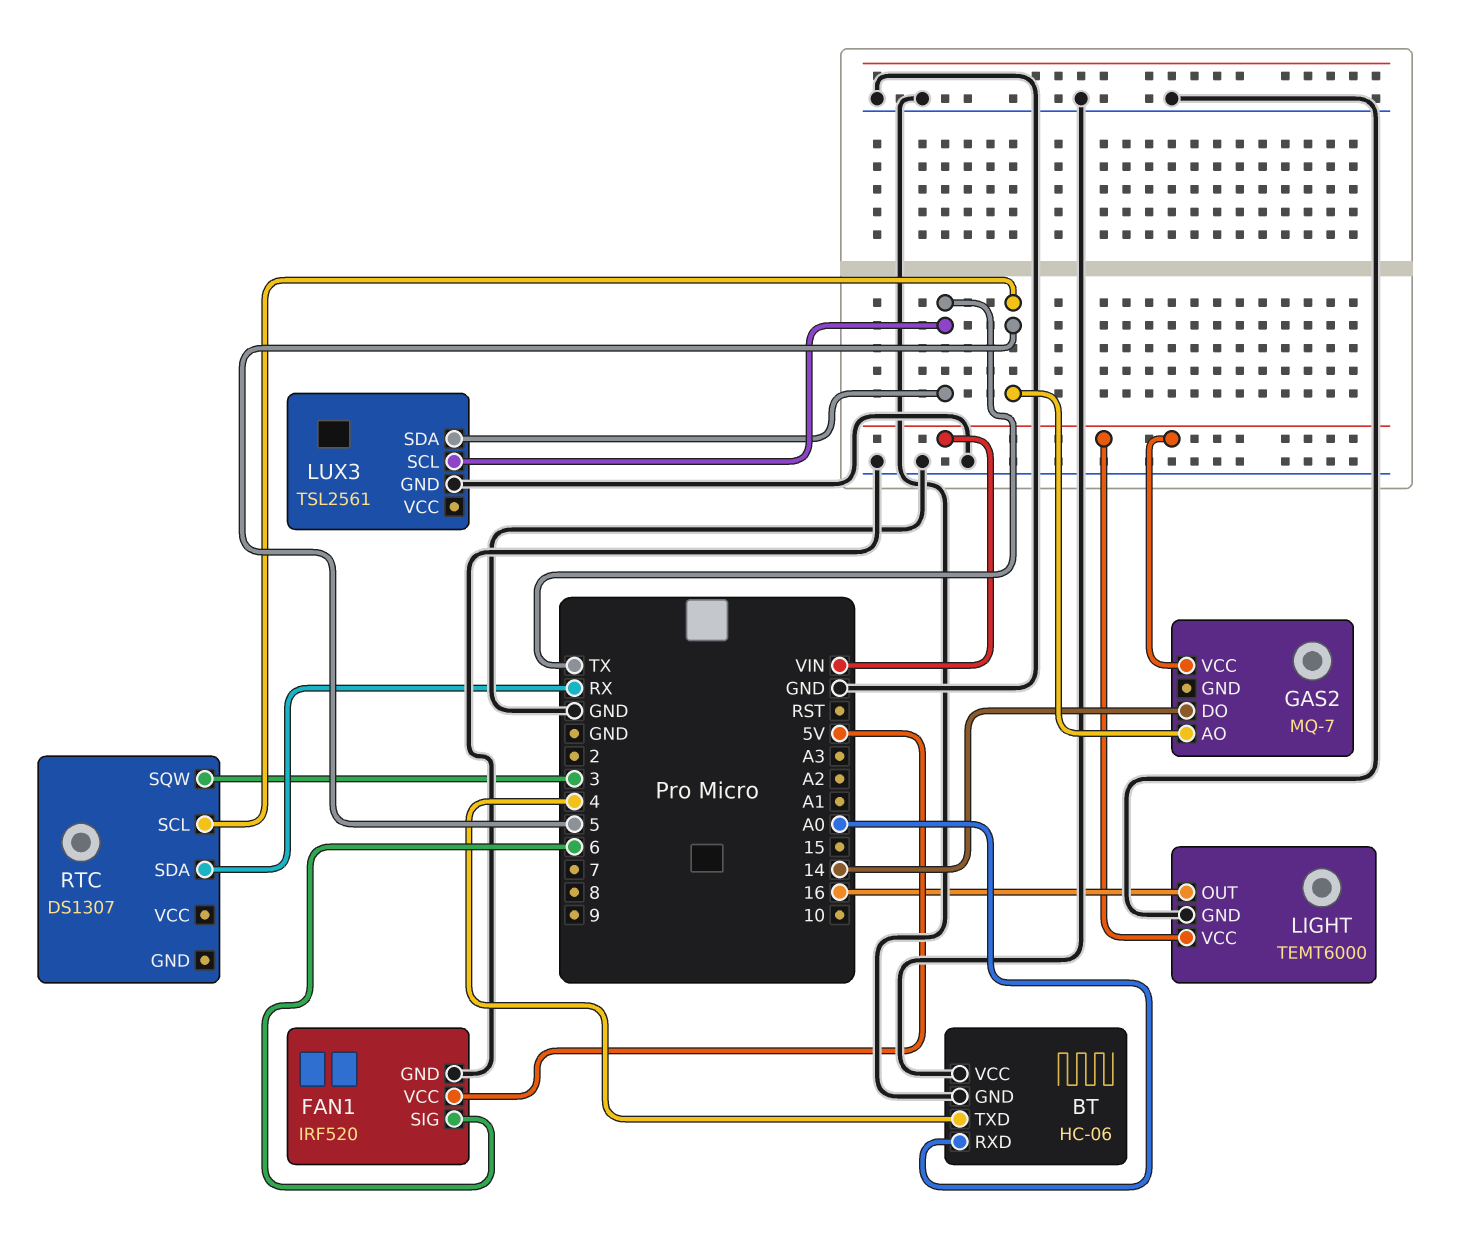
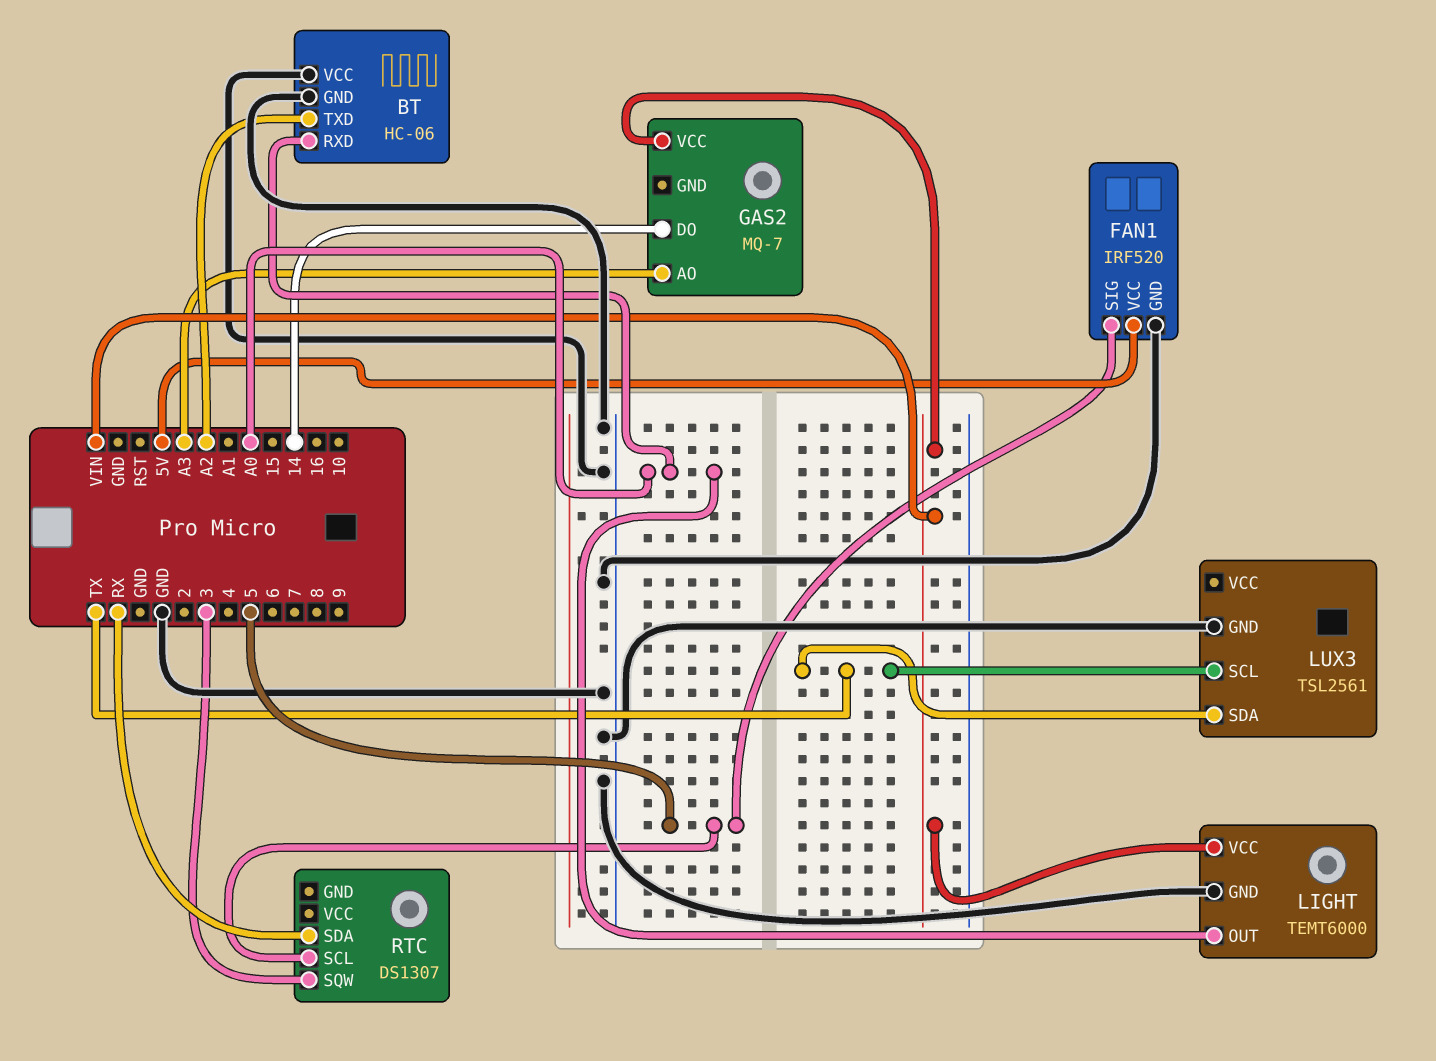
BT pin TXD: 4 -> A2
FAN1 pin SIG: 6 -> 5
GAS2 pin AO: 5 -> A3
LIGHT pin OUT: 16 -> A0

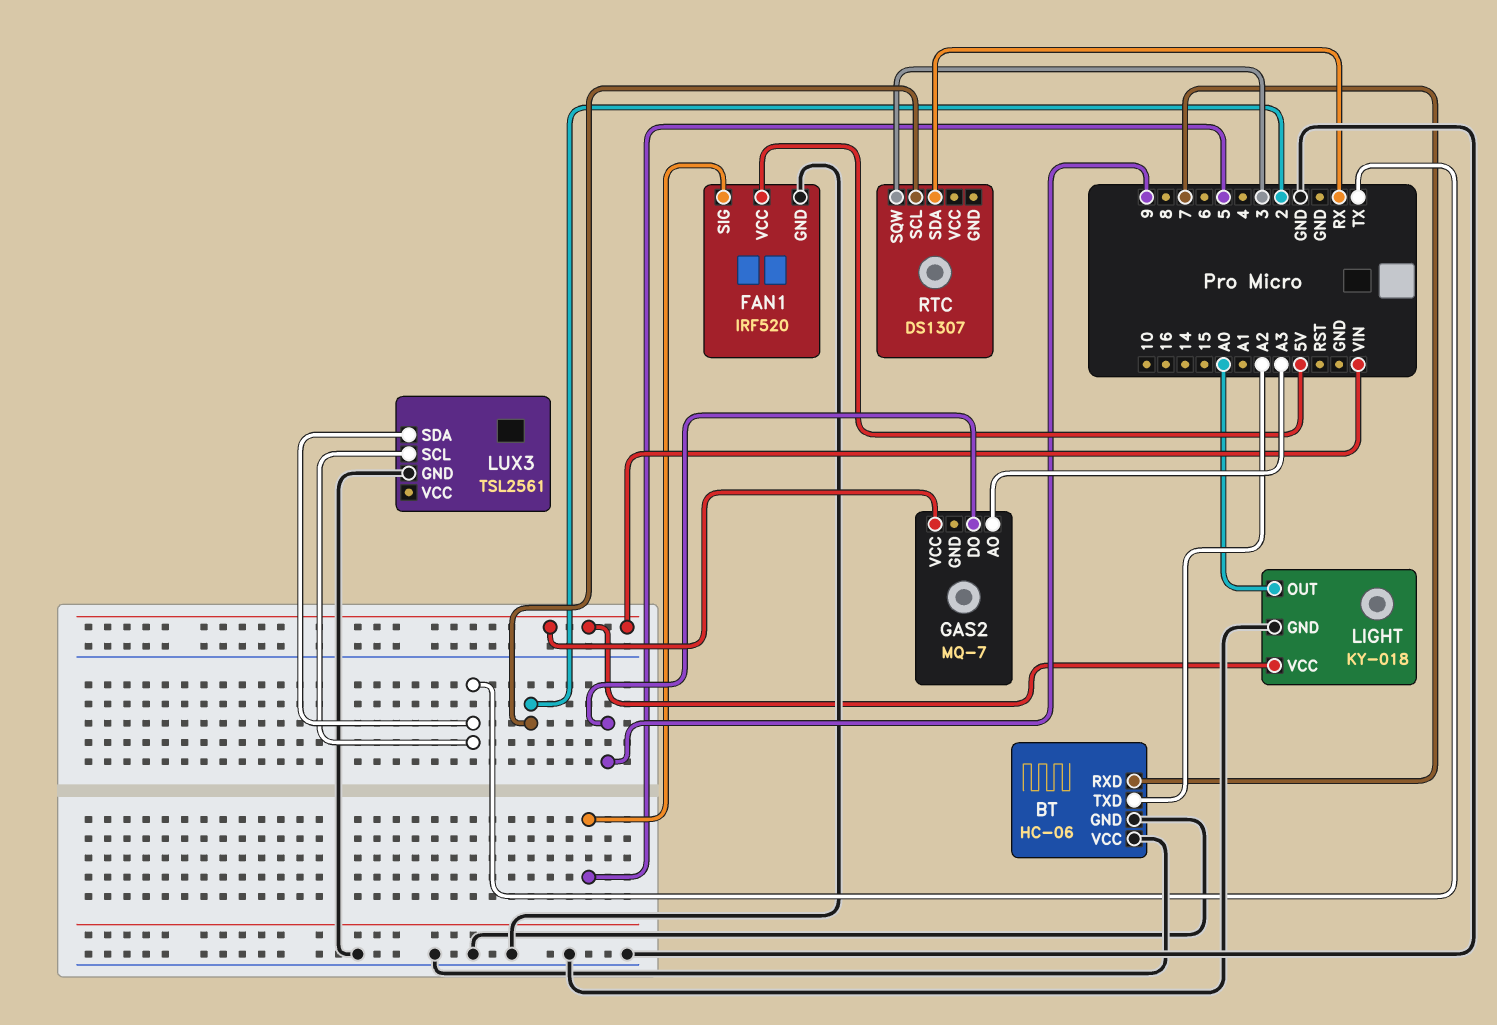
BT pin RXD: A0 -> 7
GAS2 pin DO: 14 -> 9
LIGHT: TEMT6000 -> KY-018
RTC pin SCL: 5 -> 2

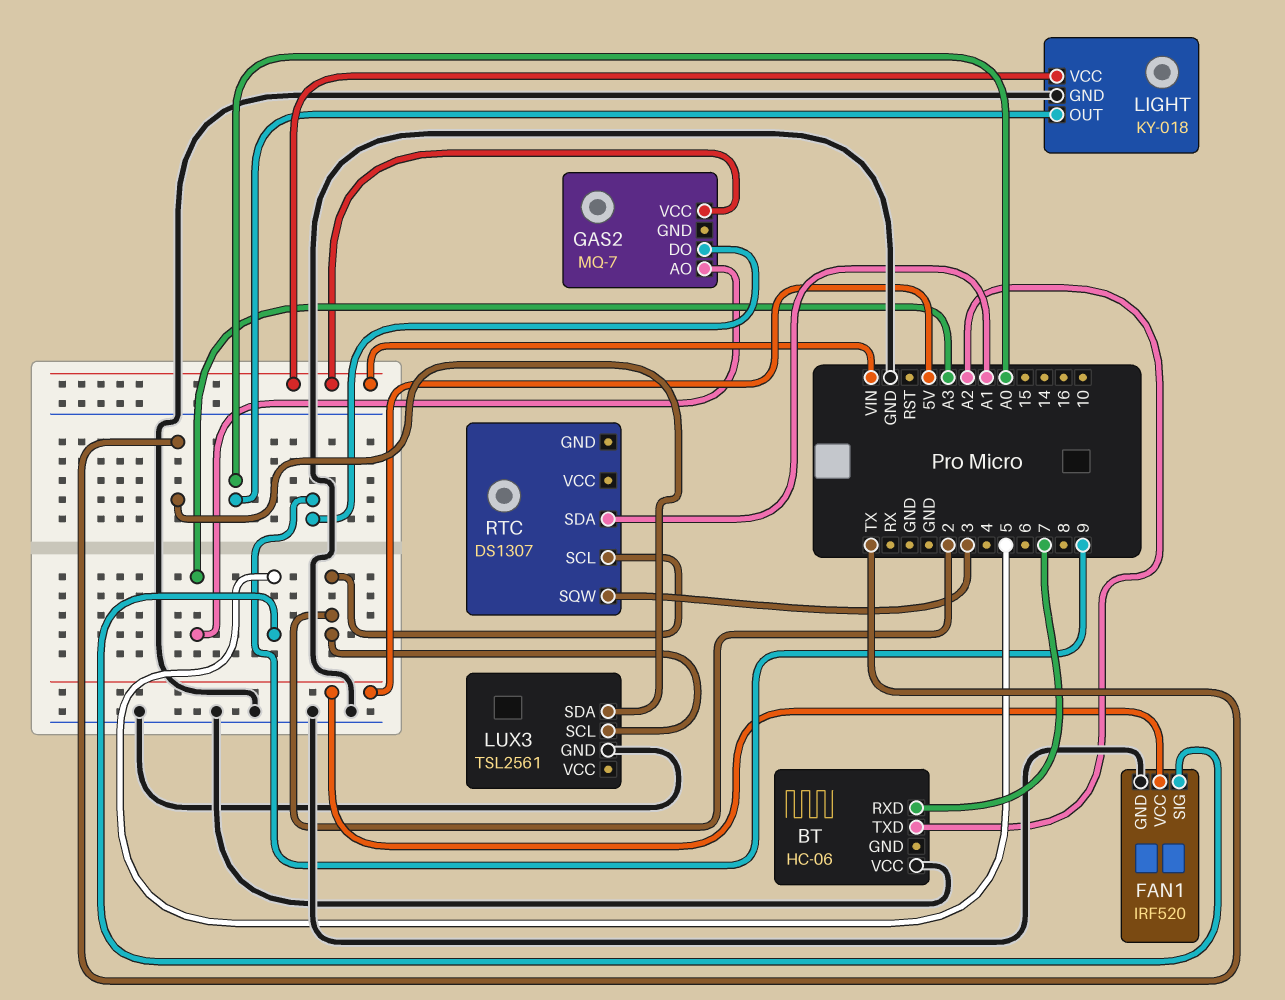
BT pin GND: GND -> none
LUX3 pin SCL: TX -> 2
RTC pin SDA: RX -> A1

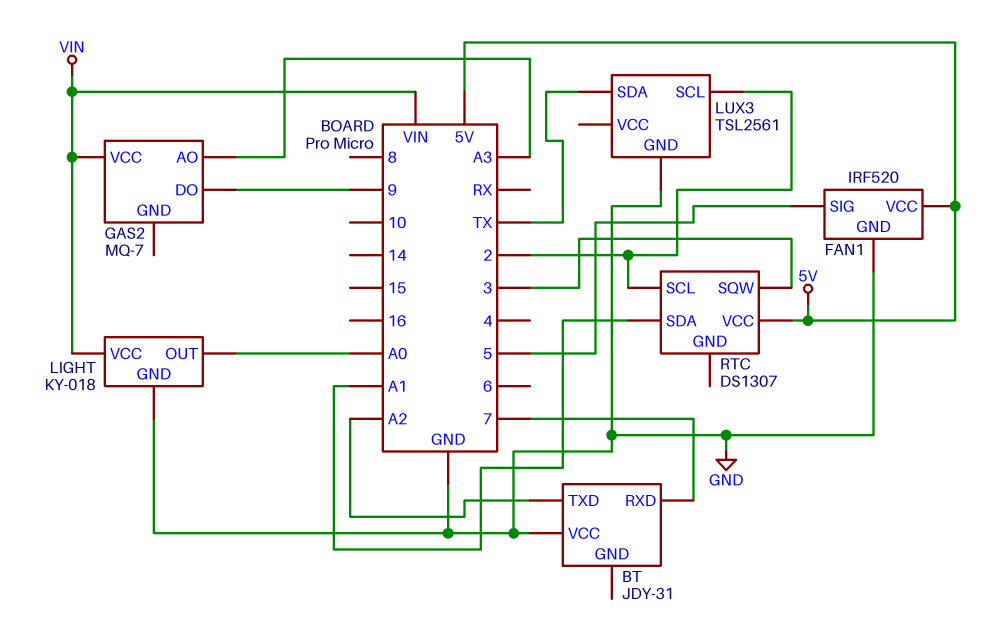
BT: HC-06 -> JDY-31
RTC pin VCC: none -> 5V

